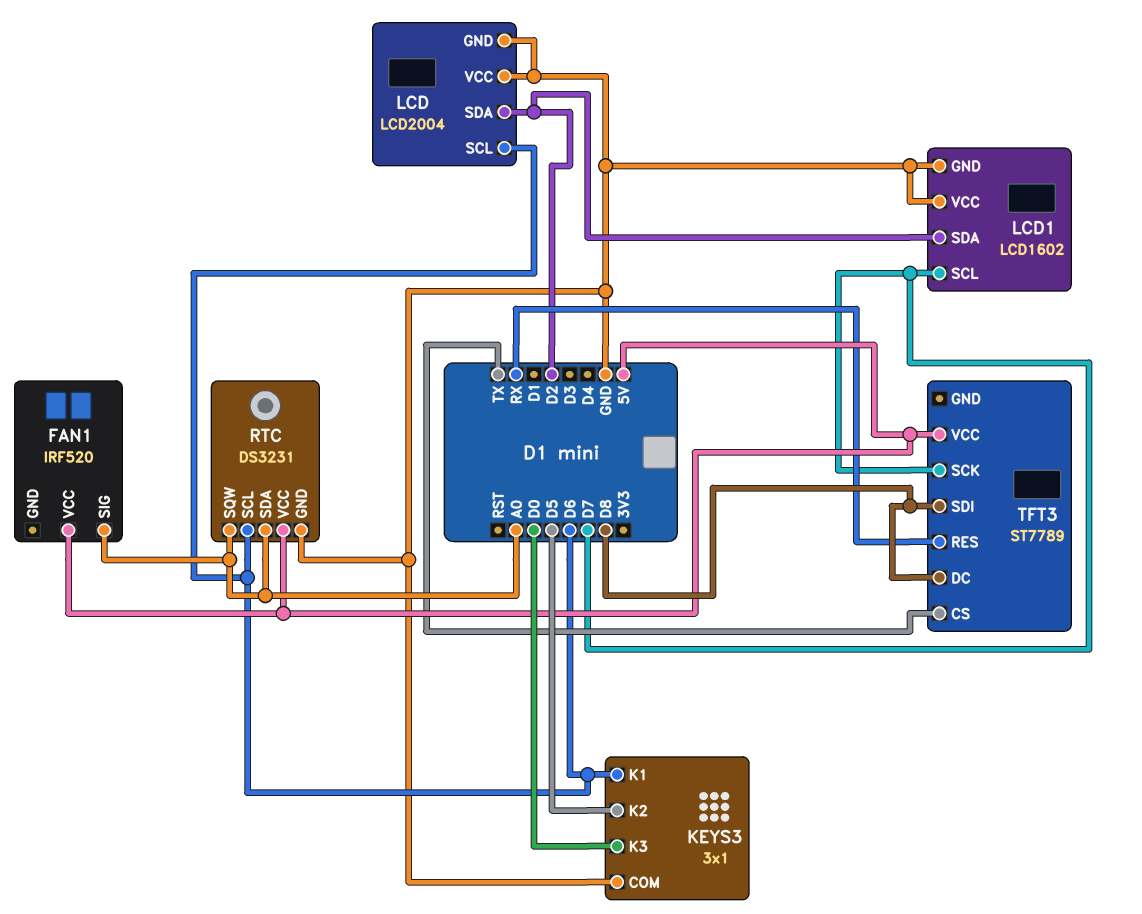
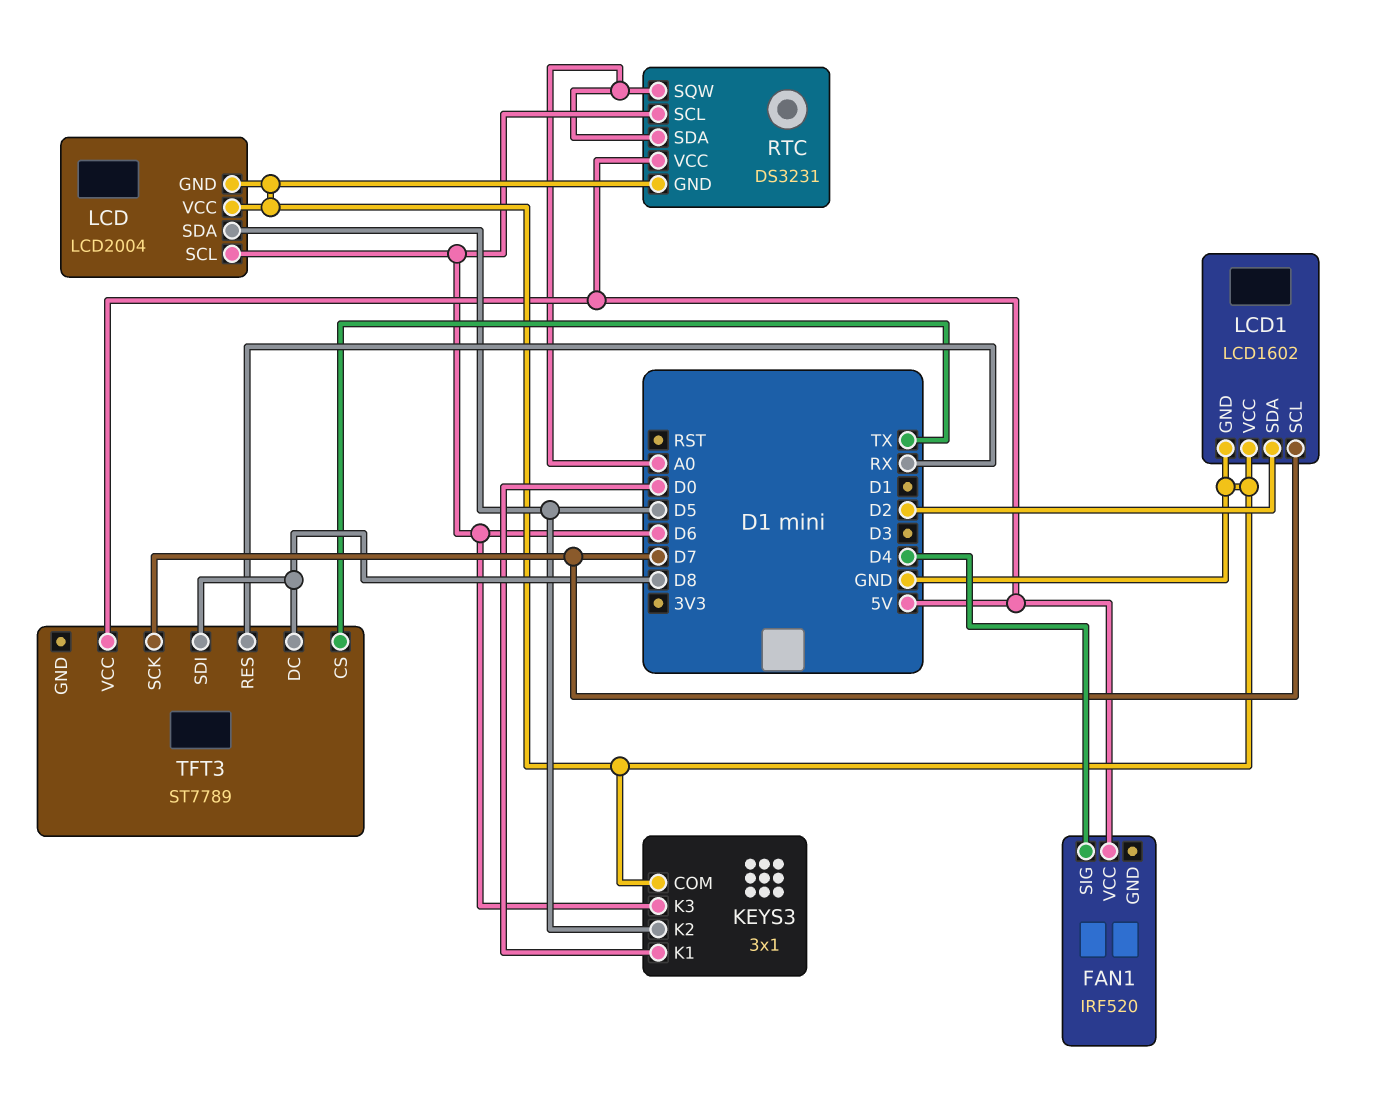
FAN1 pin SIG: A0 -> D4
KEYS3 pin K1: D6 -> D0
KEYS3 pin K3: D0 -> D6
LCD pin SDA: D2 -> D5

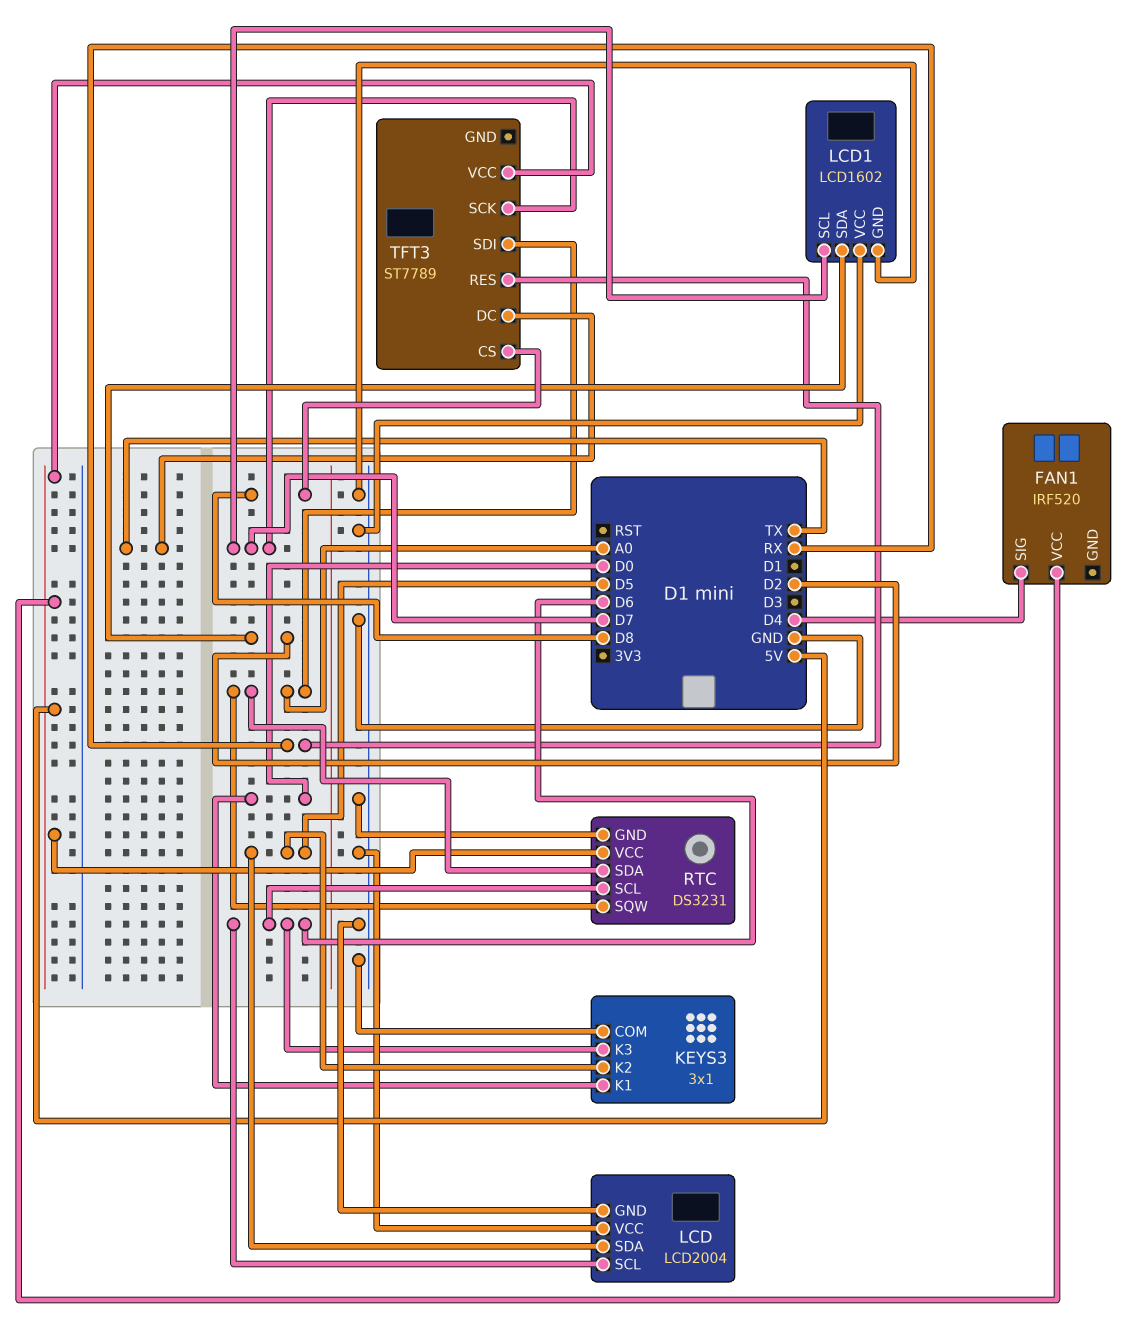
TFT3 pin CS: TX -> D8
TFT3 pin DC: D8 -> TX
TFT3 pin SDI: D8 -> A0

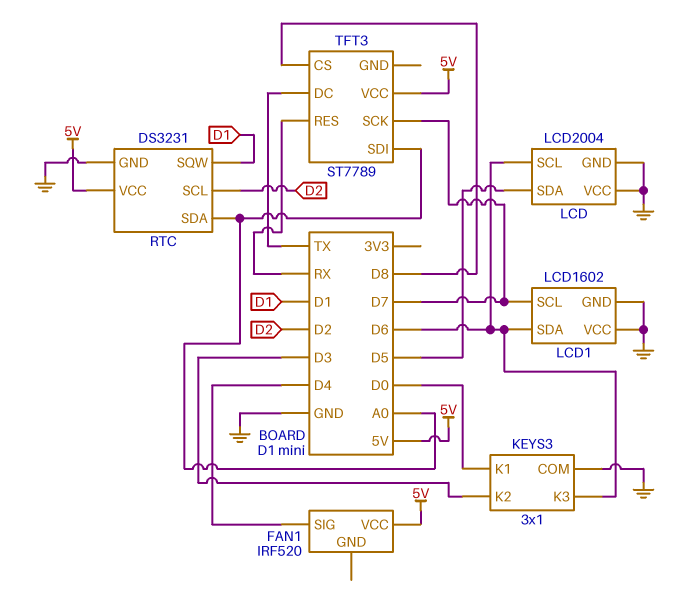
KEYS3 pin K2: D5 -> D3
LCD1 pin SDA: D2 -> D6
RTC pin SCL: D6 -> D2
RTC pin SQW: A0 -> D1

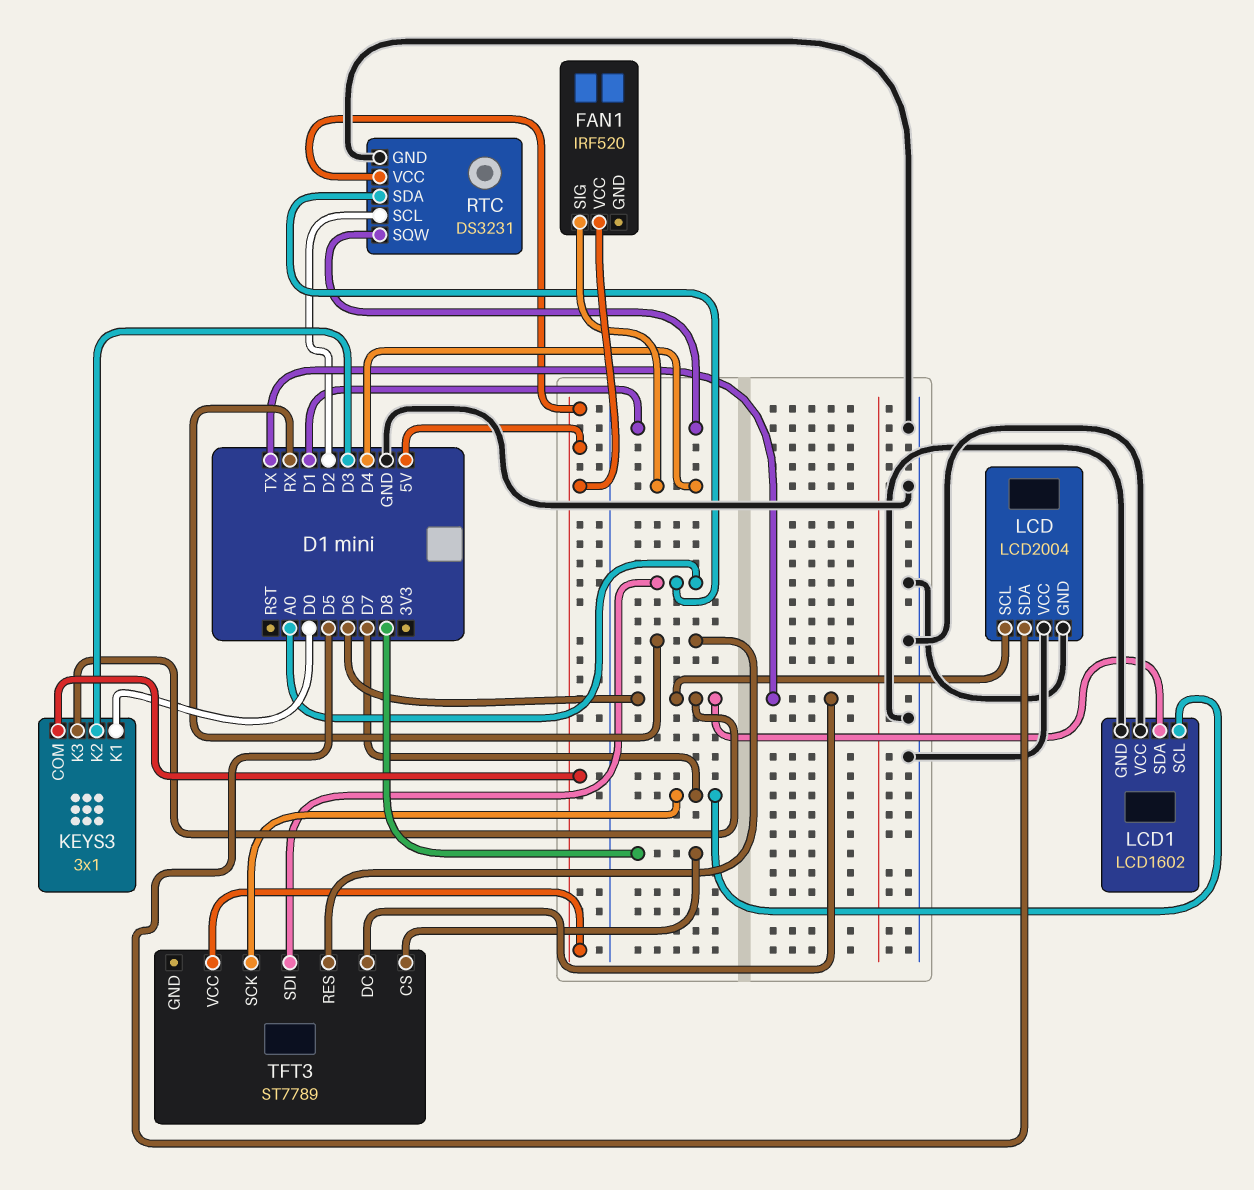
KEYS3 pin COM: GND -> 5V

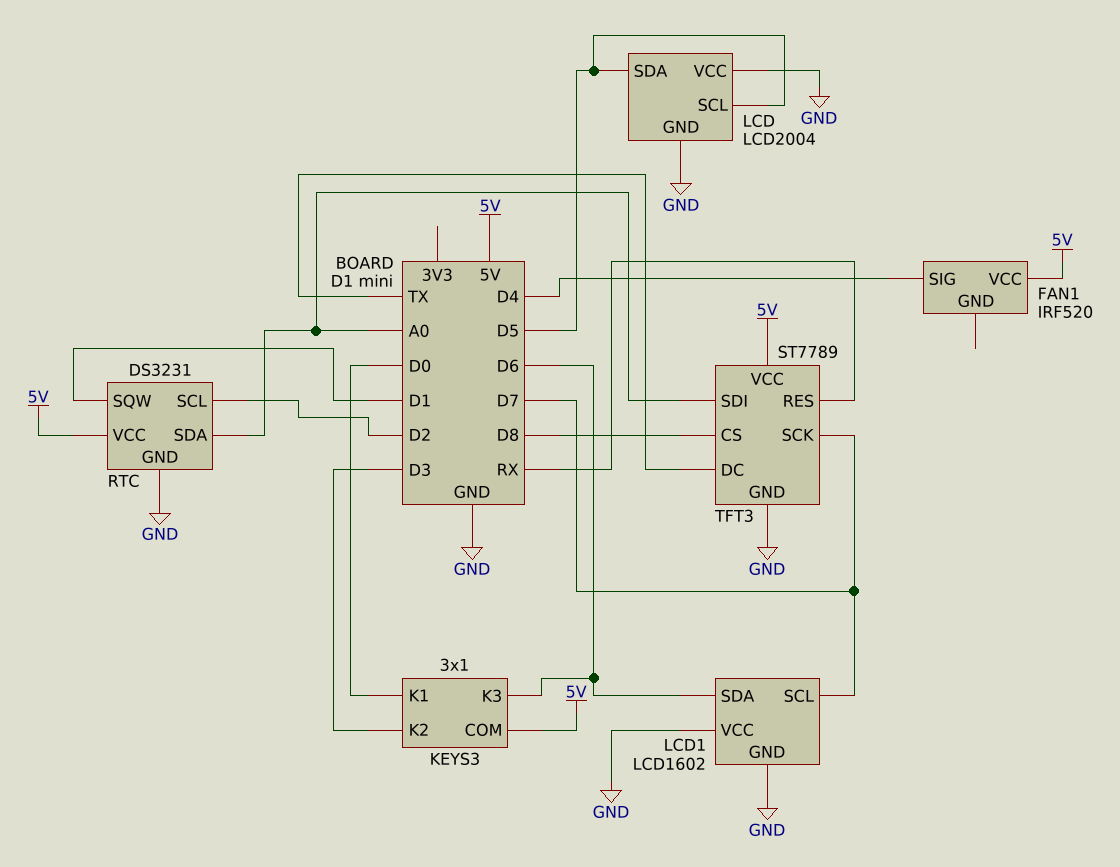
LCD pin SCL: D6 -> D5
TFT3 pin GND: none -> GND

